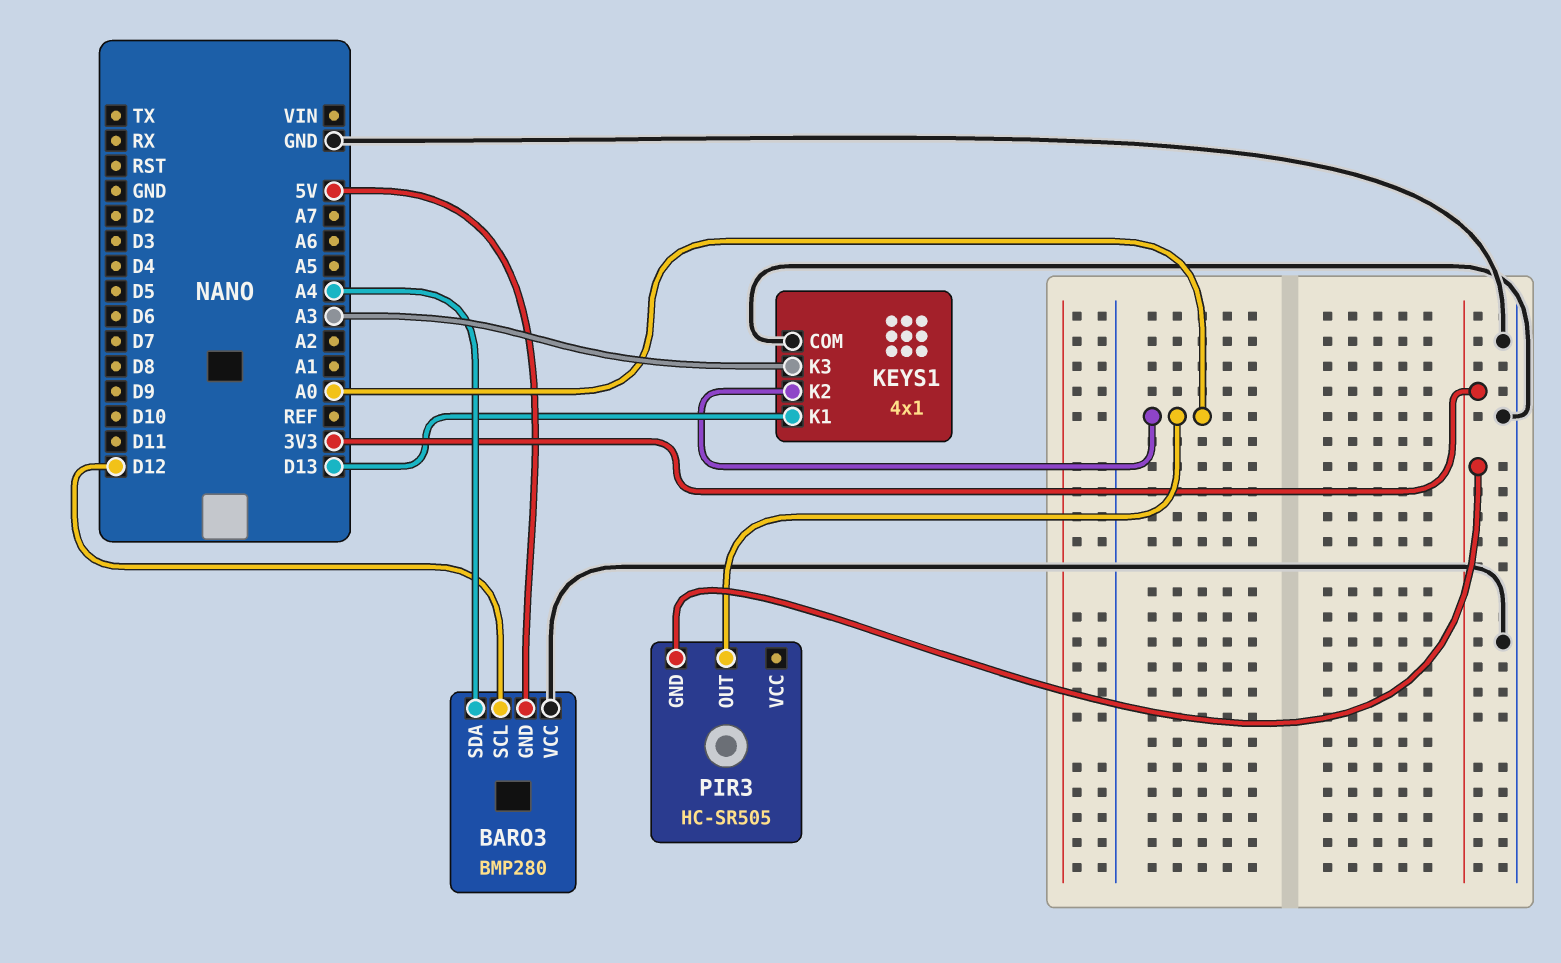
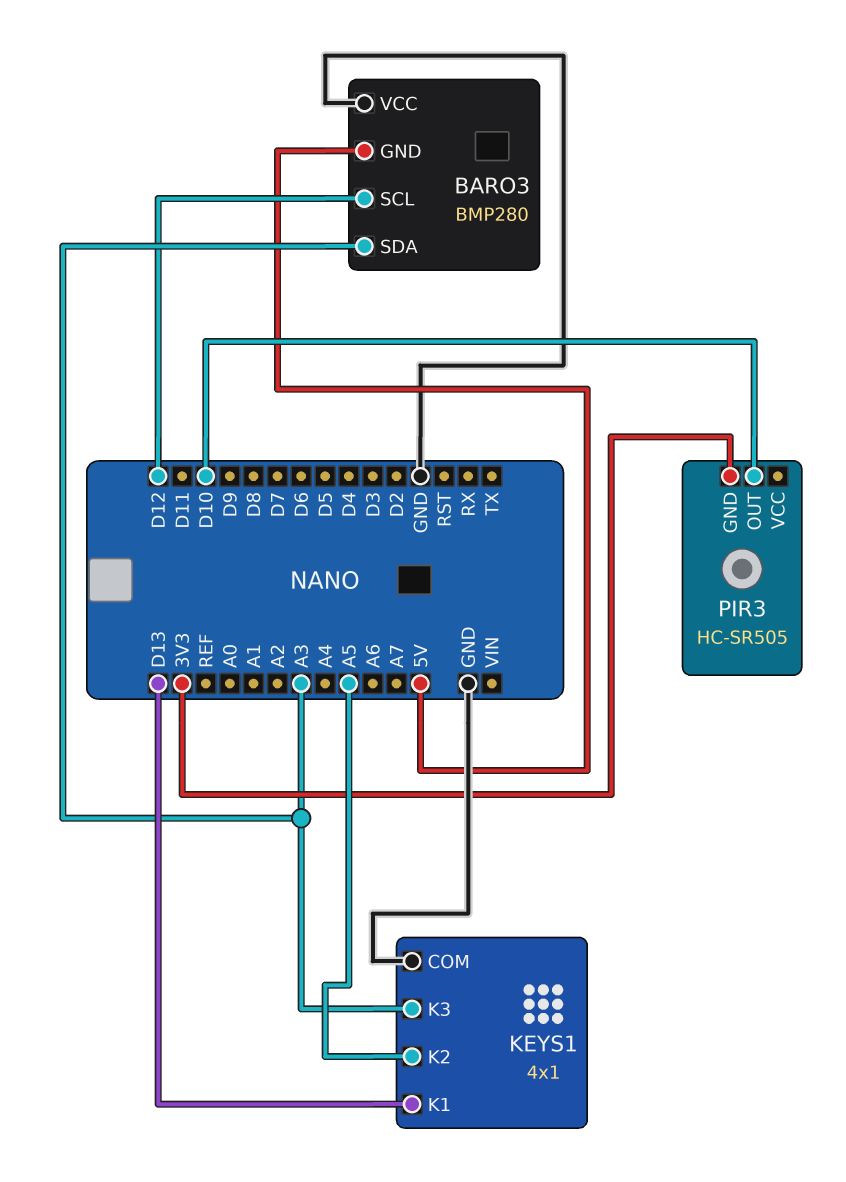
BARO3 pin SDA: A4 -> A3
KEYS1 pin K2: A0 -> A5
PIR3 pin OUT: A0 -> D10

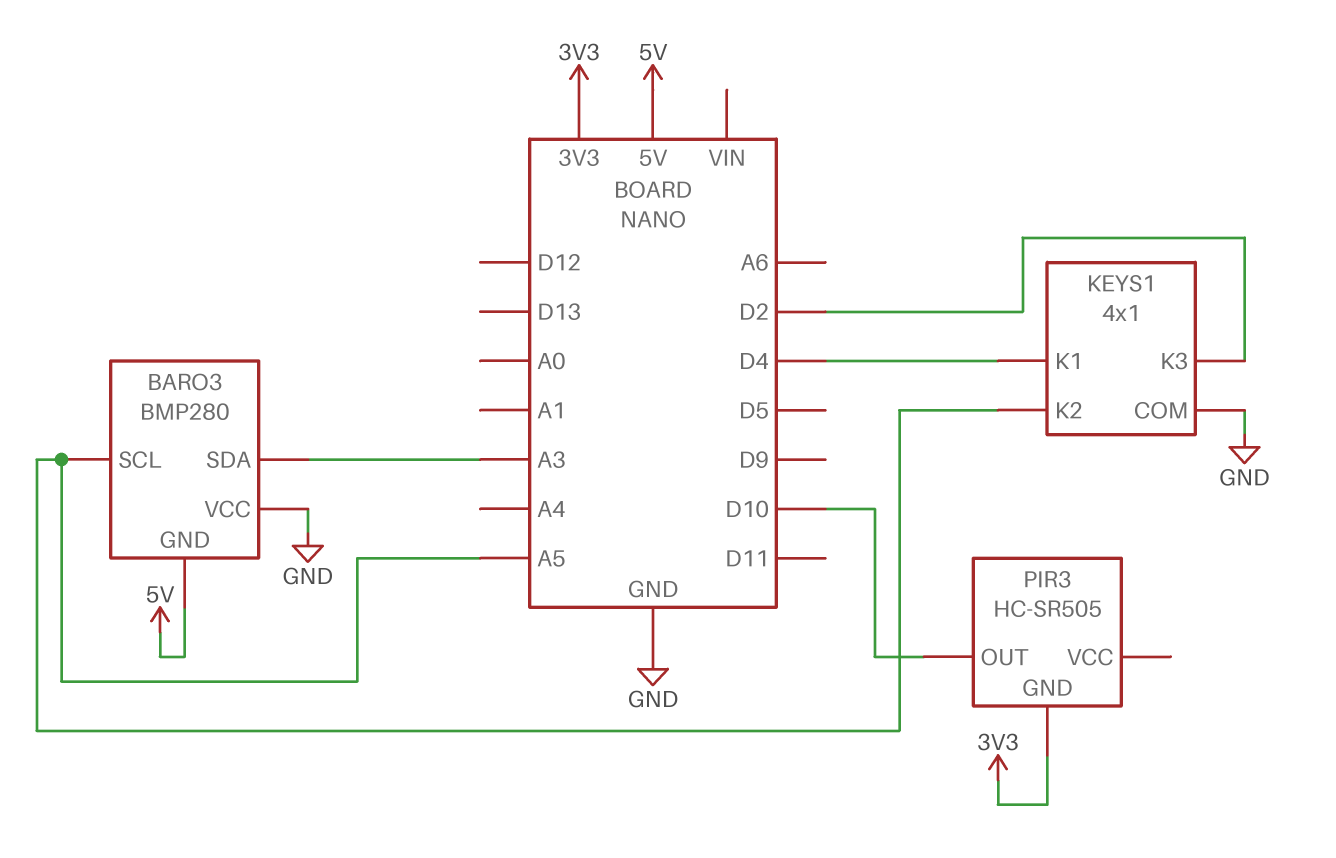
BARO3 pin SCL: D12 -> A5
KEYS1 pin K1: D13 -> D4
KEYS1 pin K3: A3 -> D2

